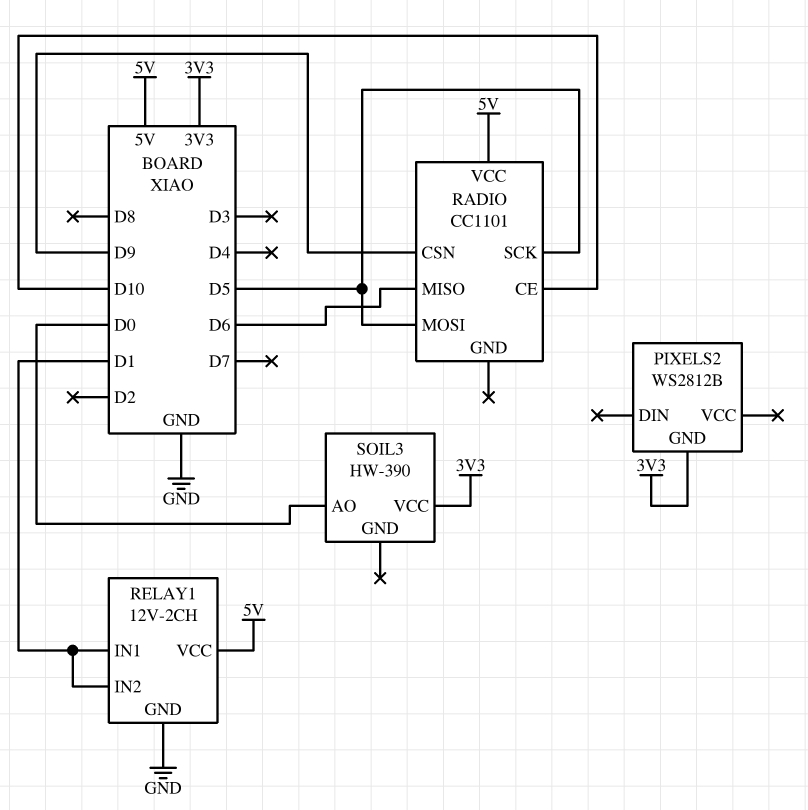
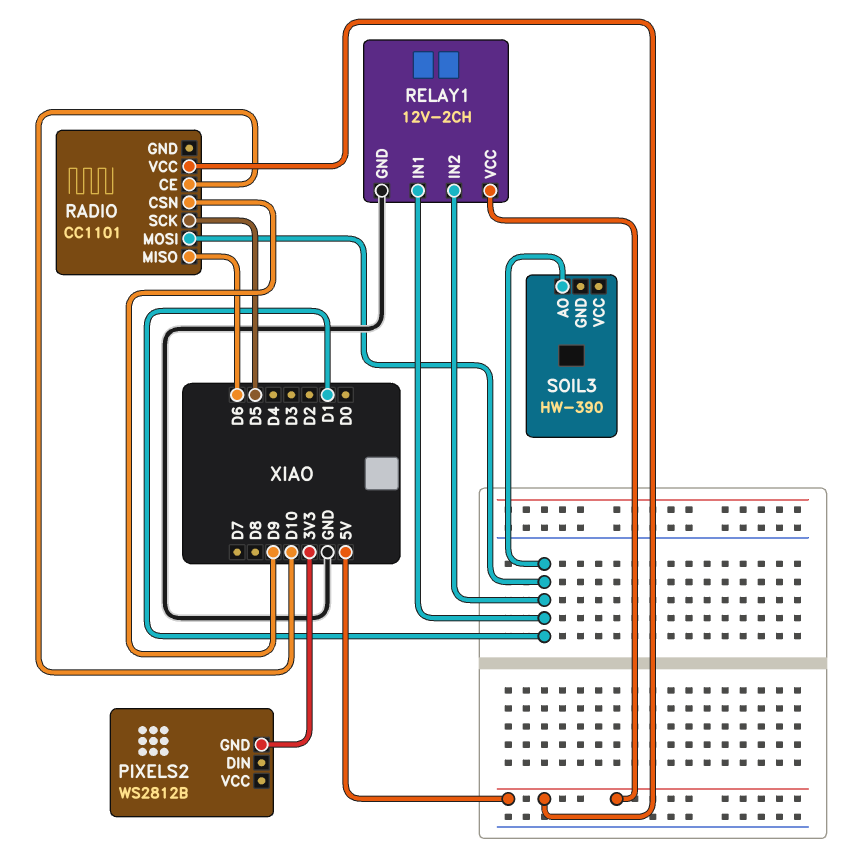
RADIO pin MOSI: D5 -> D1
SOIL3 pin AO: D0 -> D1
SOIL3 pin VCC: 3V3 -> none

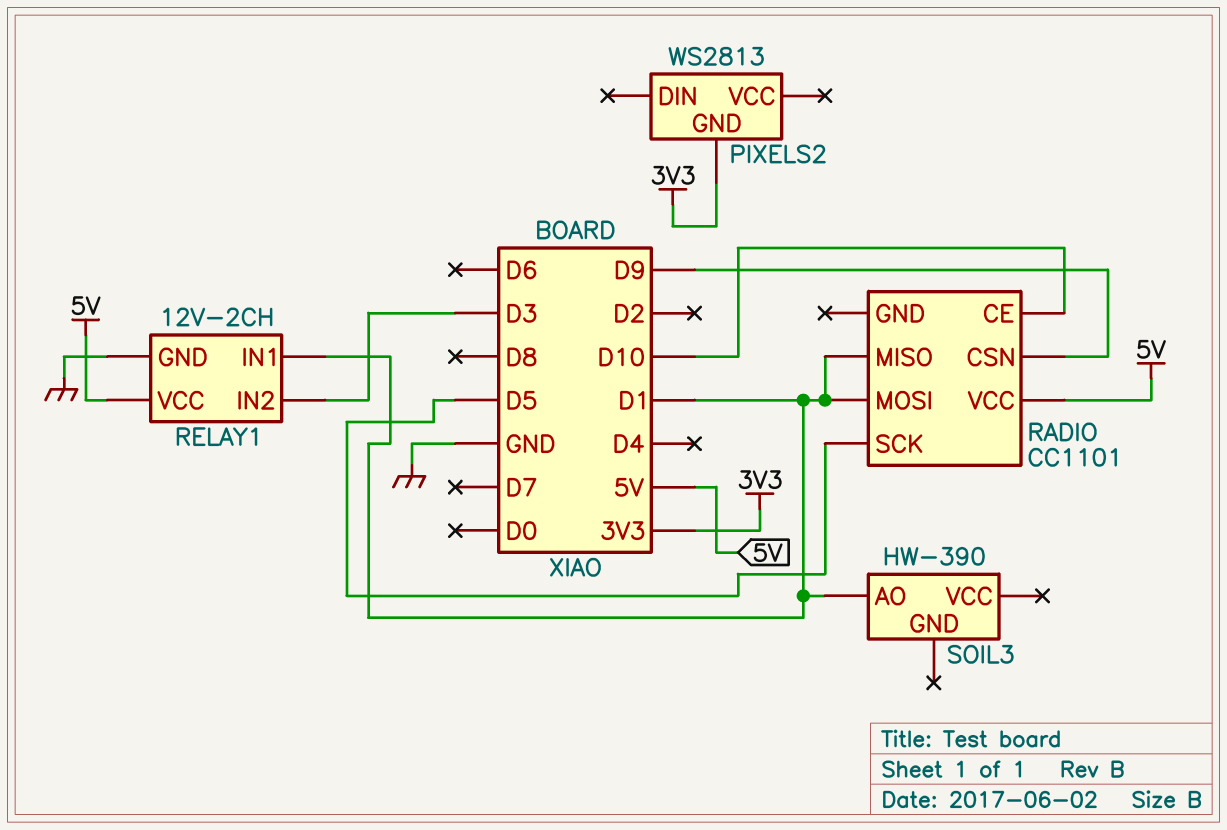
PIXELS2: WS2812B -> WS2813
RADIO pin MISO: D6 -> D1
RELAY1 pin IN2: D1 -> D3

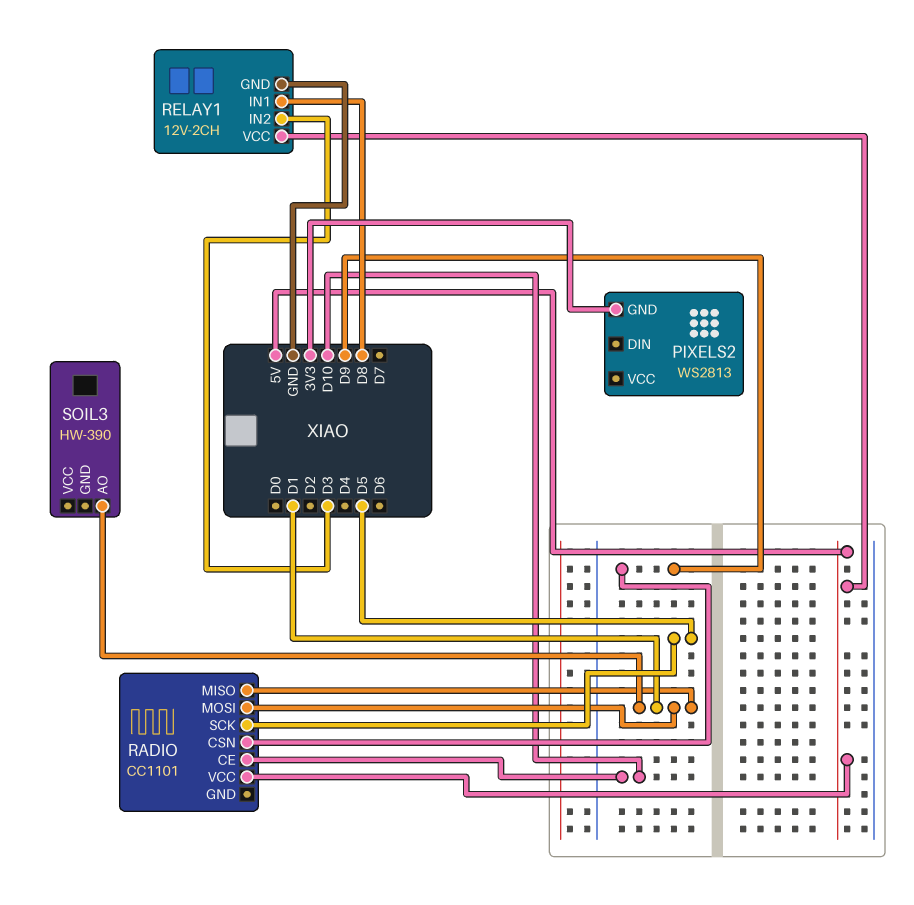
RELAY1 pin IN1: D1 -> D8

